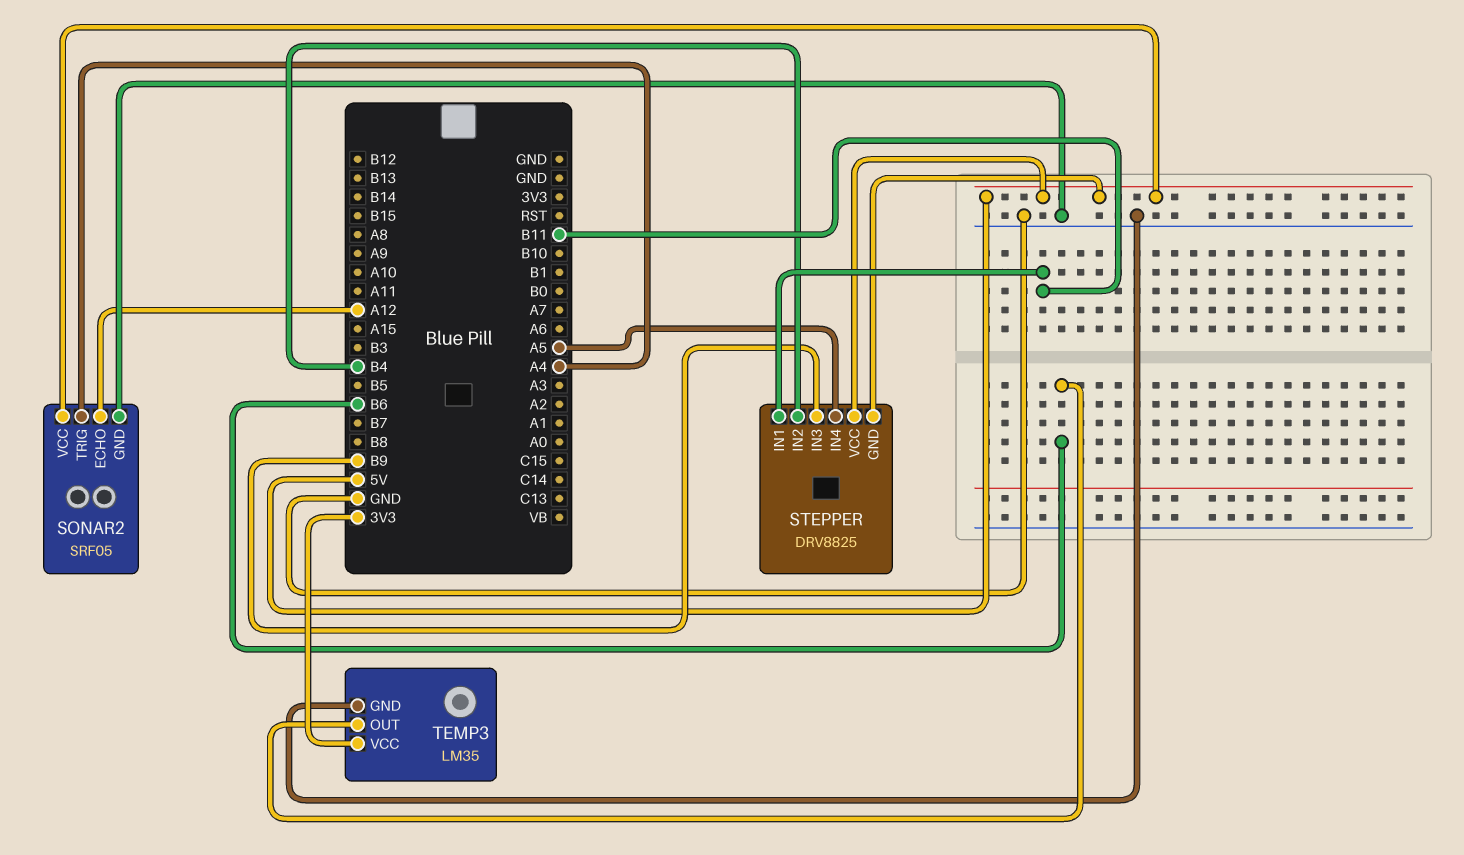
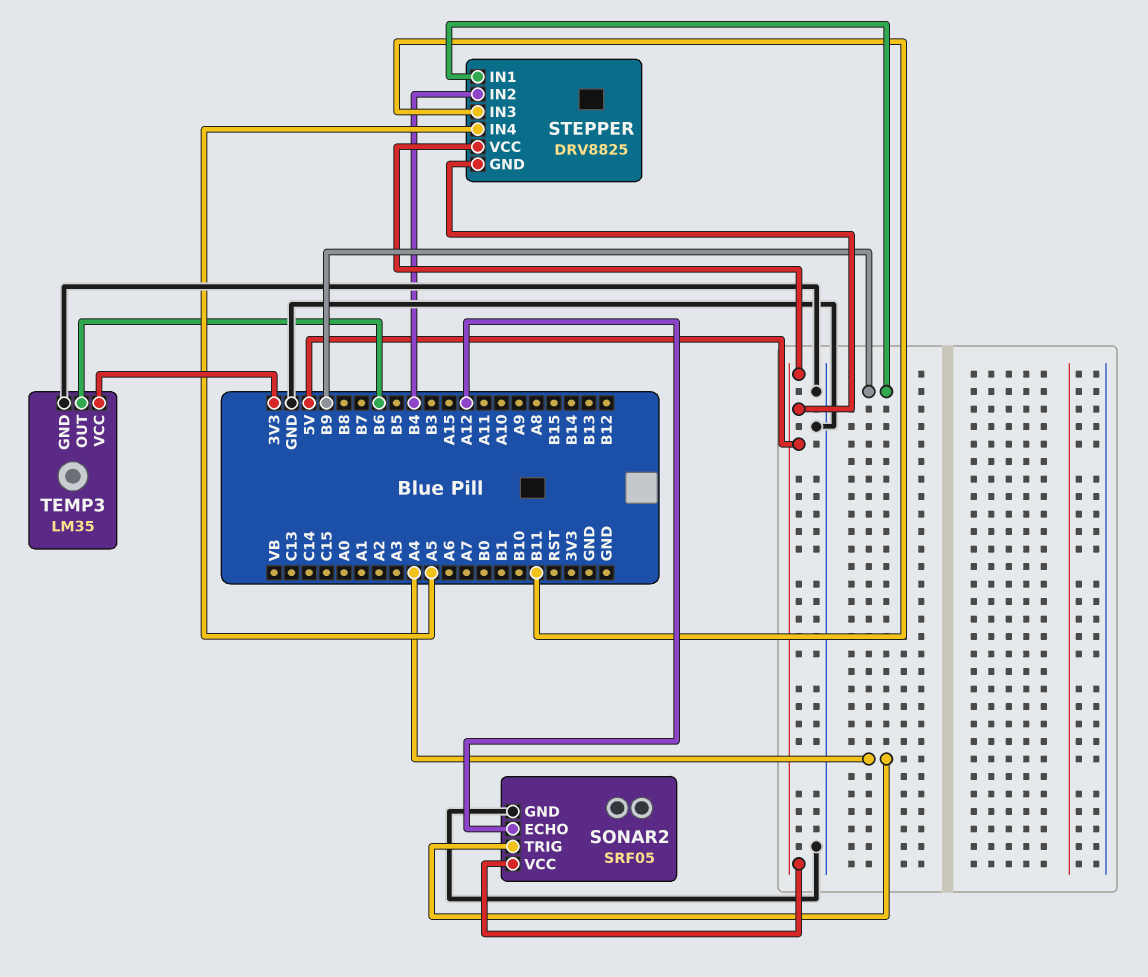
STEPPER pin IN1: B11 -> B9
STEPPER pin IN3: B9 -> B11

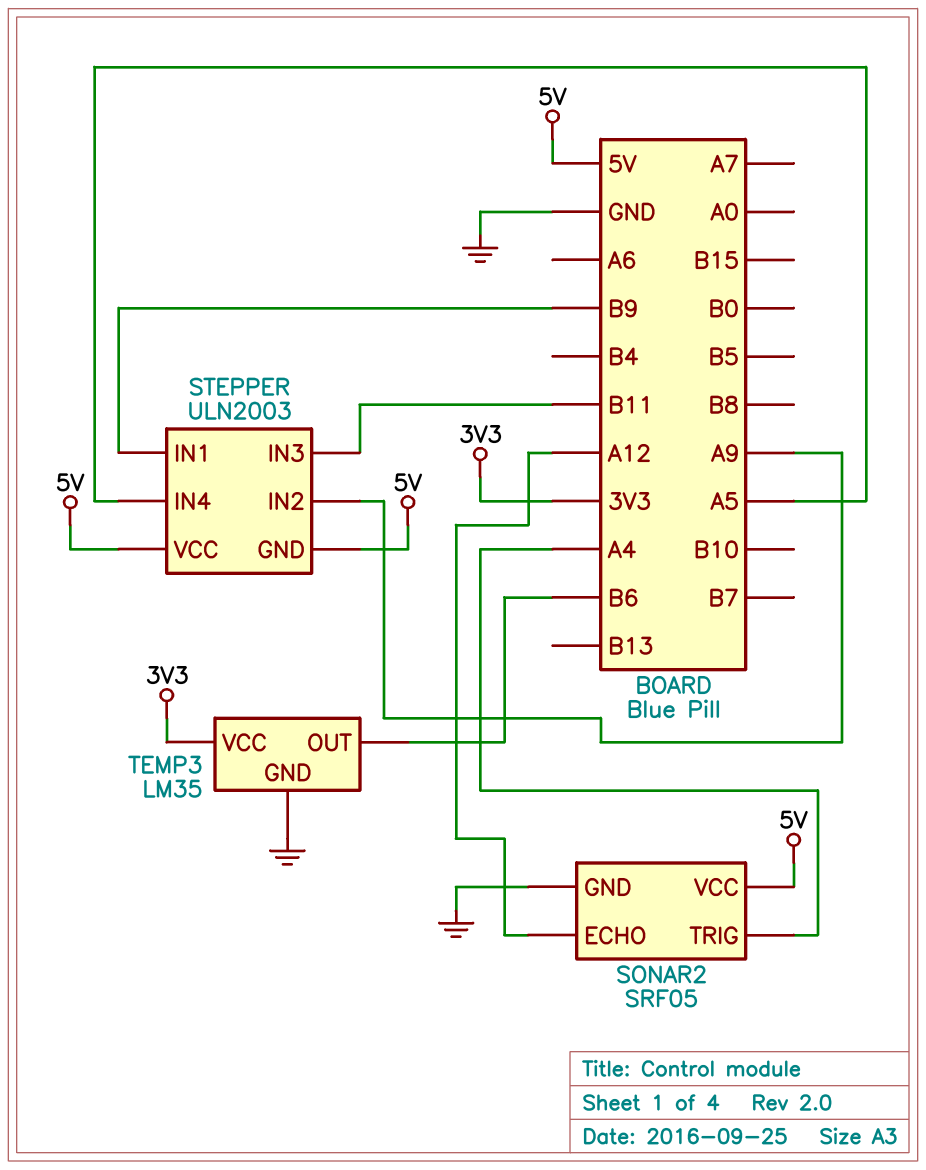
STEPPER: DRV8825 -> ULN2003
STEPPER pin IN2: B4 -> A9

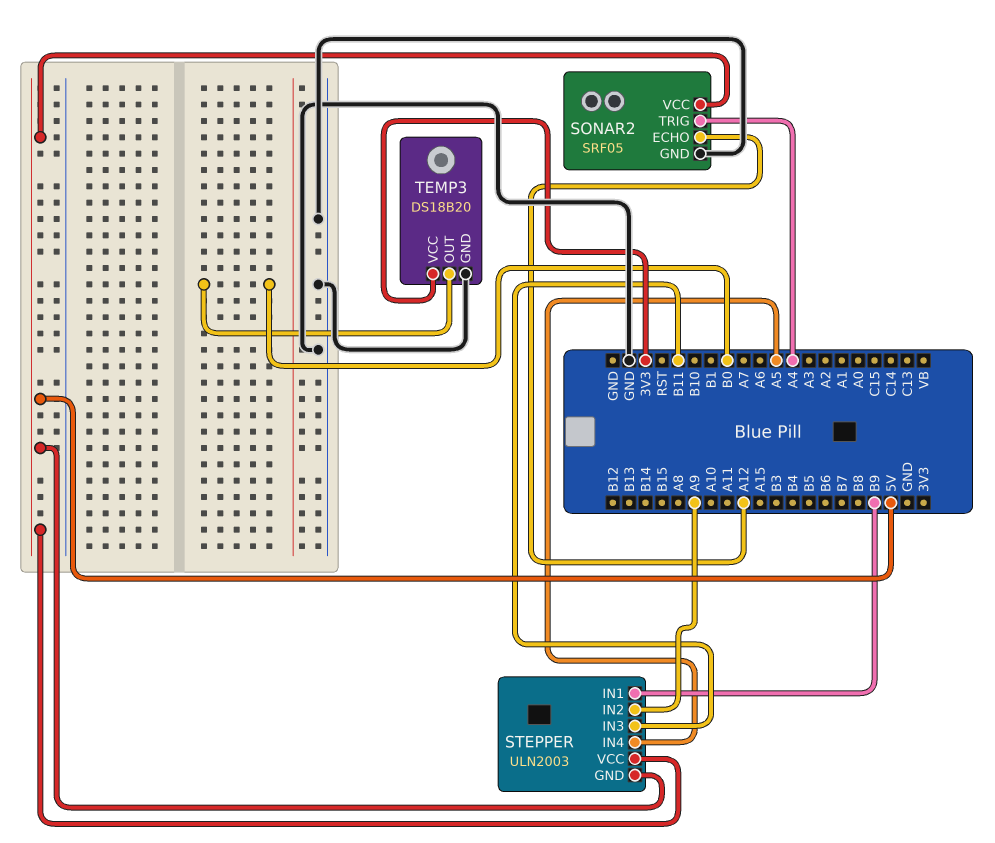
TEMP3: LM35 -> DS18B20
TEMP3 pin OUT: B6 -> B0

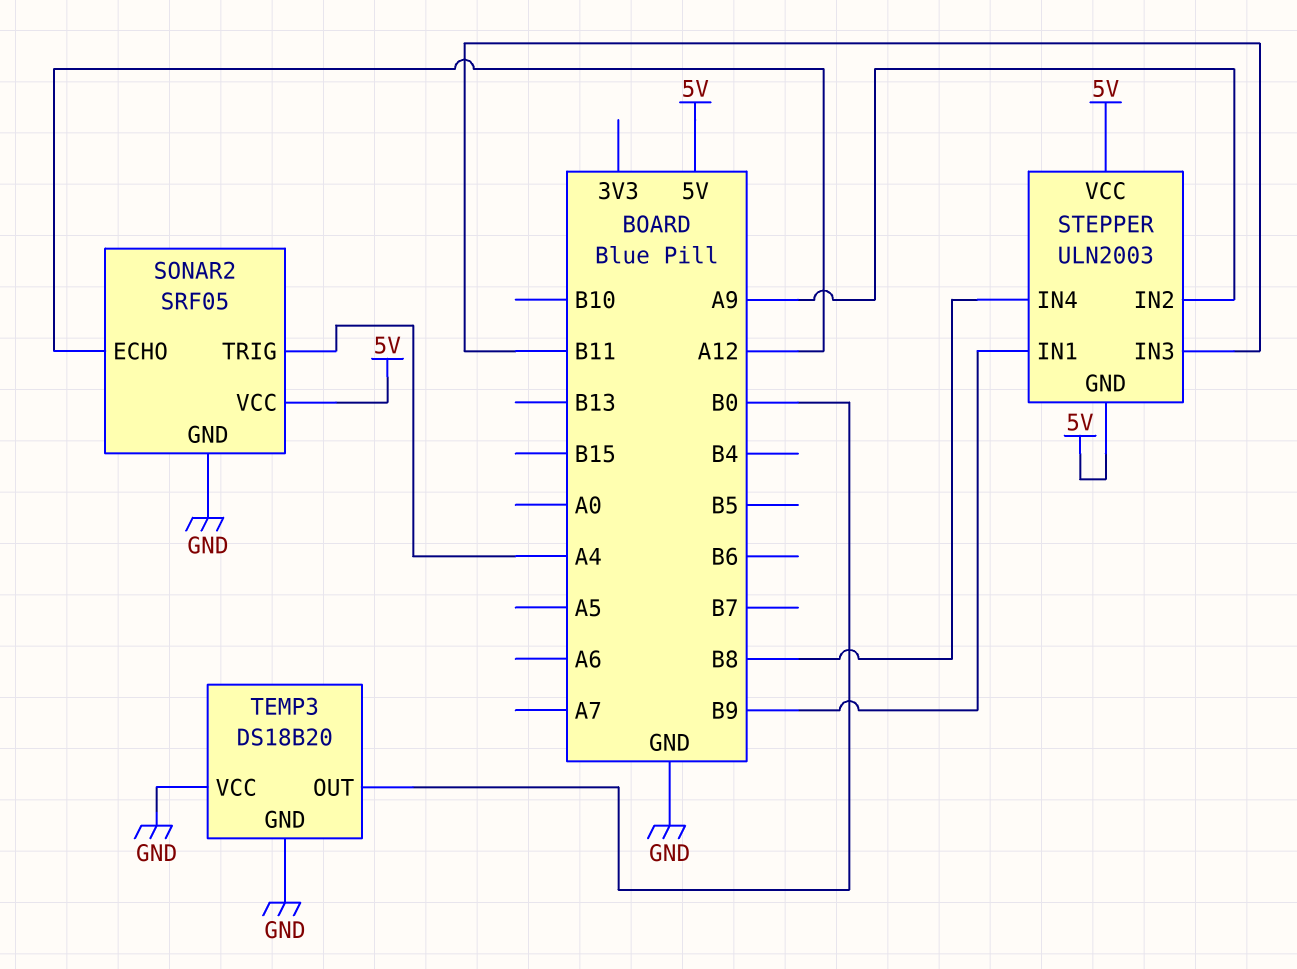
STEPPER pin IN4: A5 -> B8
TEMP3 pin VCC: 3V3 -> GND

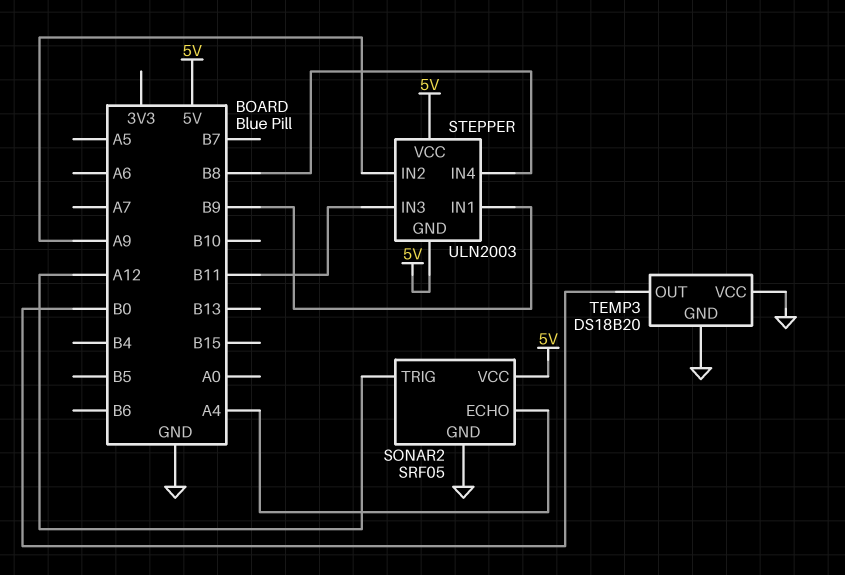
SONAR2 pin ECHO: A12 -> A4
SONAR2 pin TRIG: A4 -> A12

